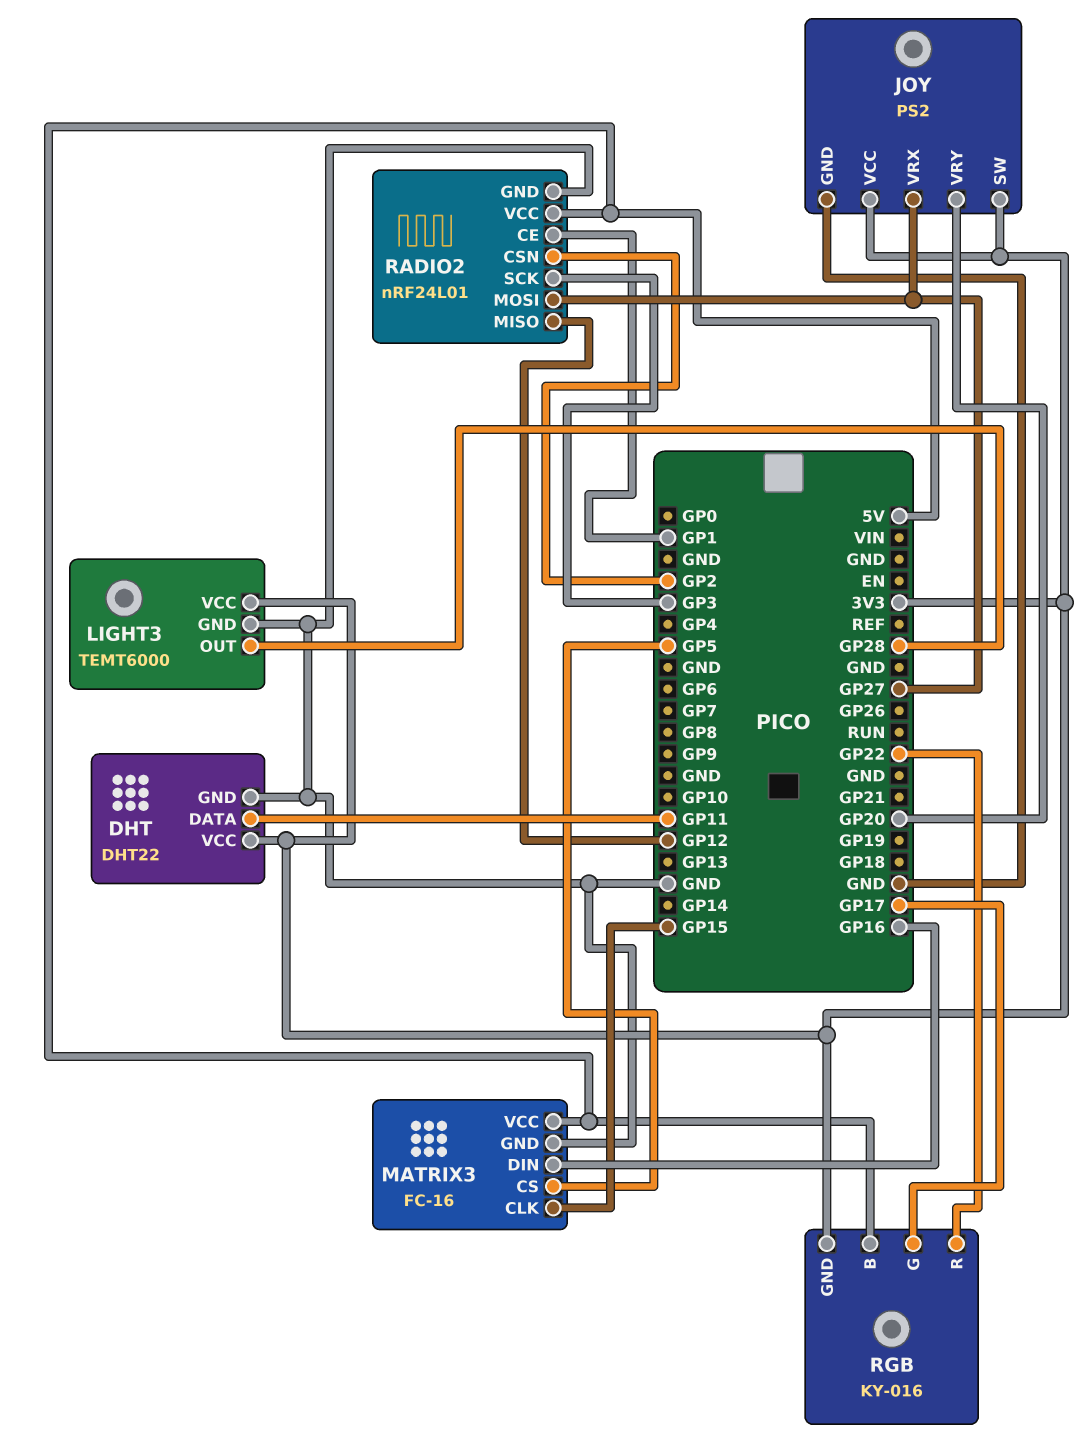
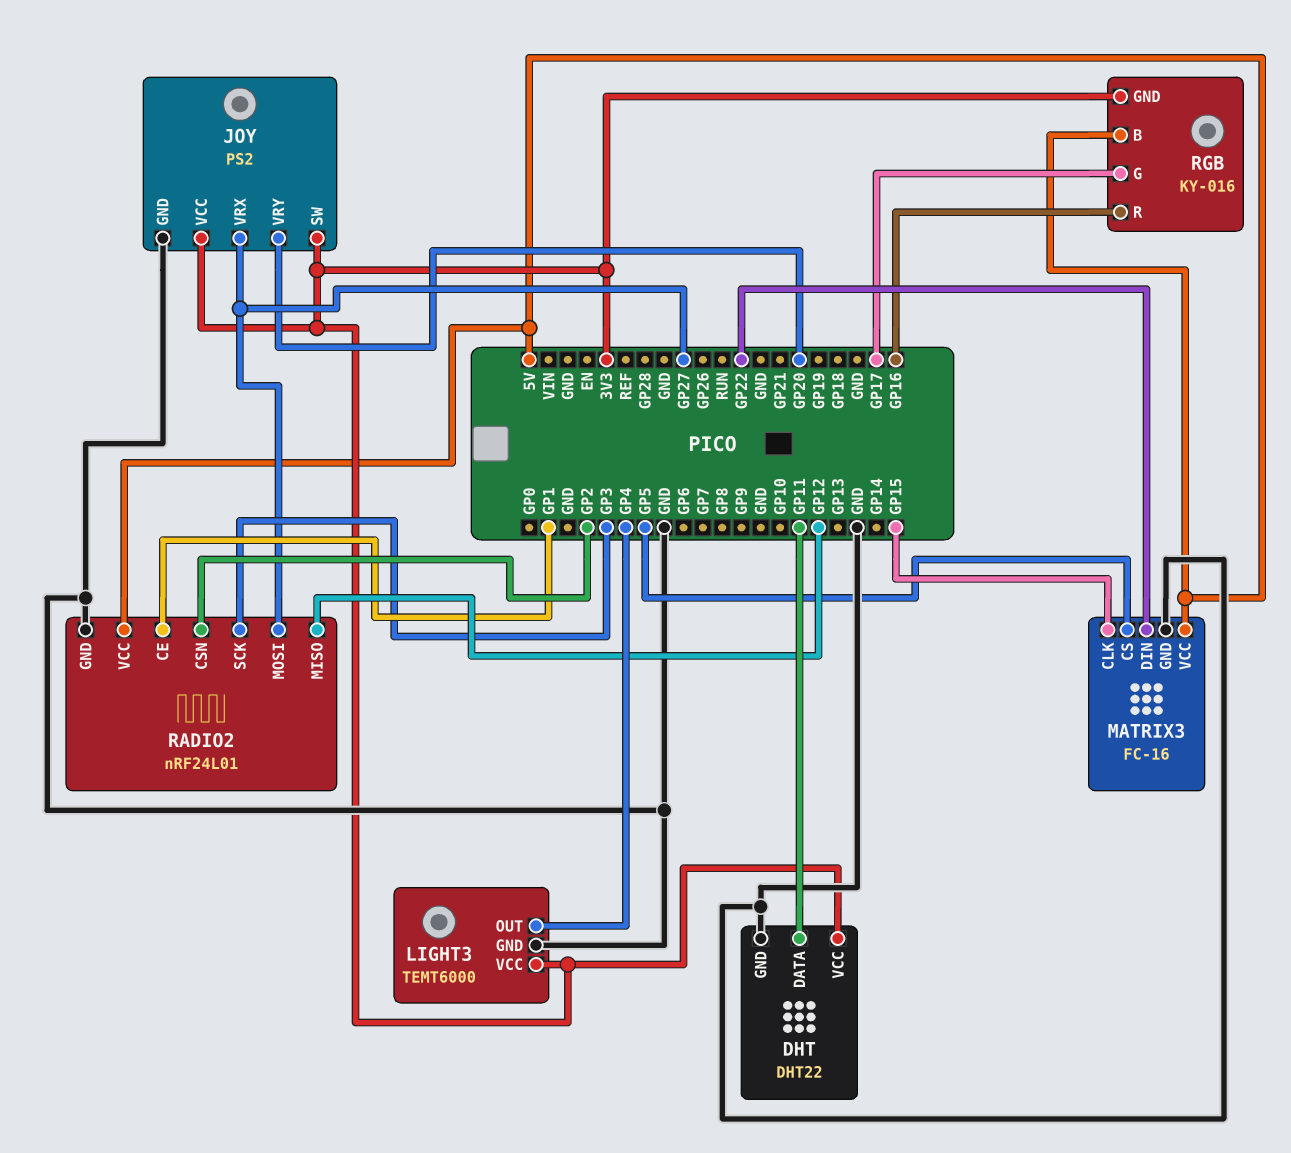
LIGHT3 pin OUT: GP28 -> GP4
MATRIX3 pin DIN: GP16 -> GP22
RGB pin R: GP22 -> GP16

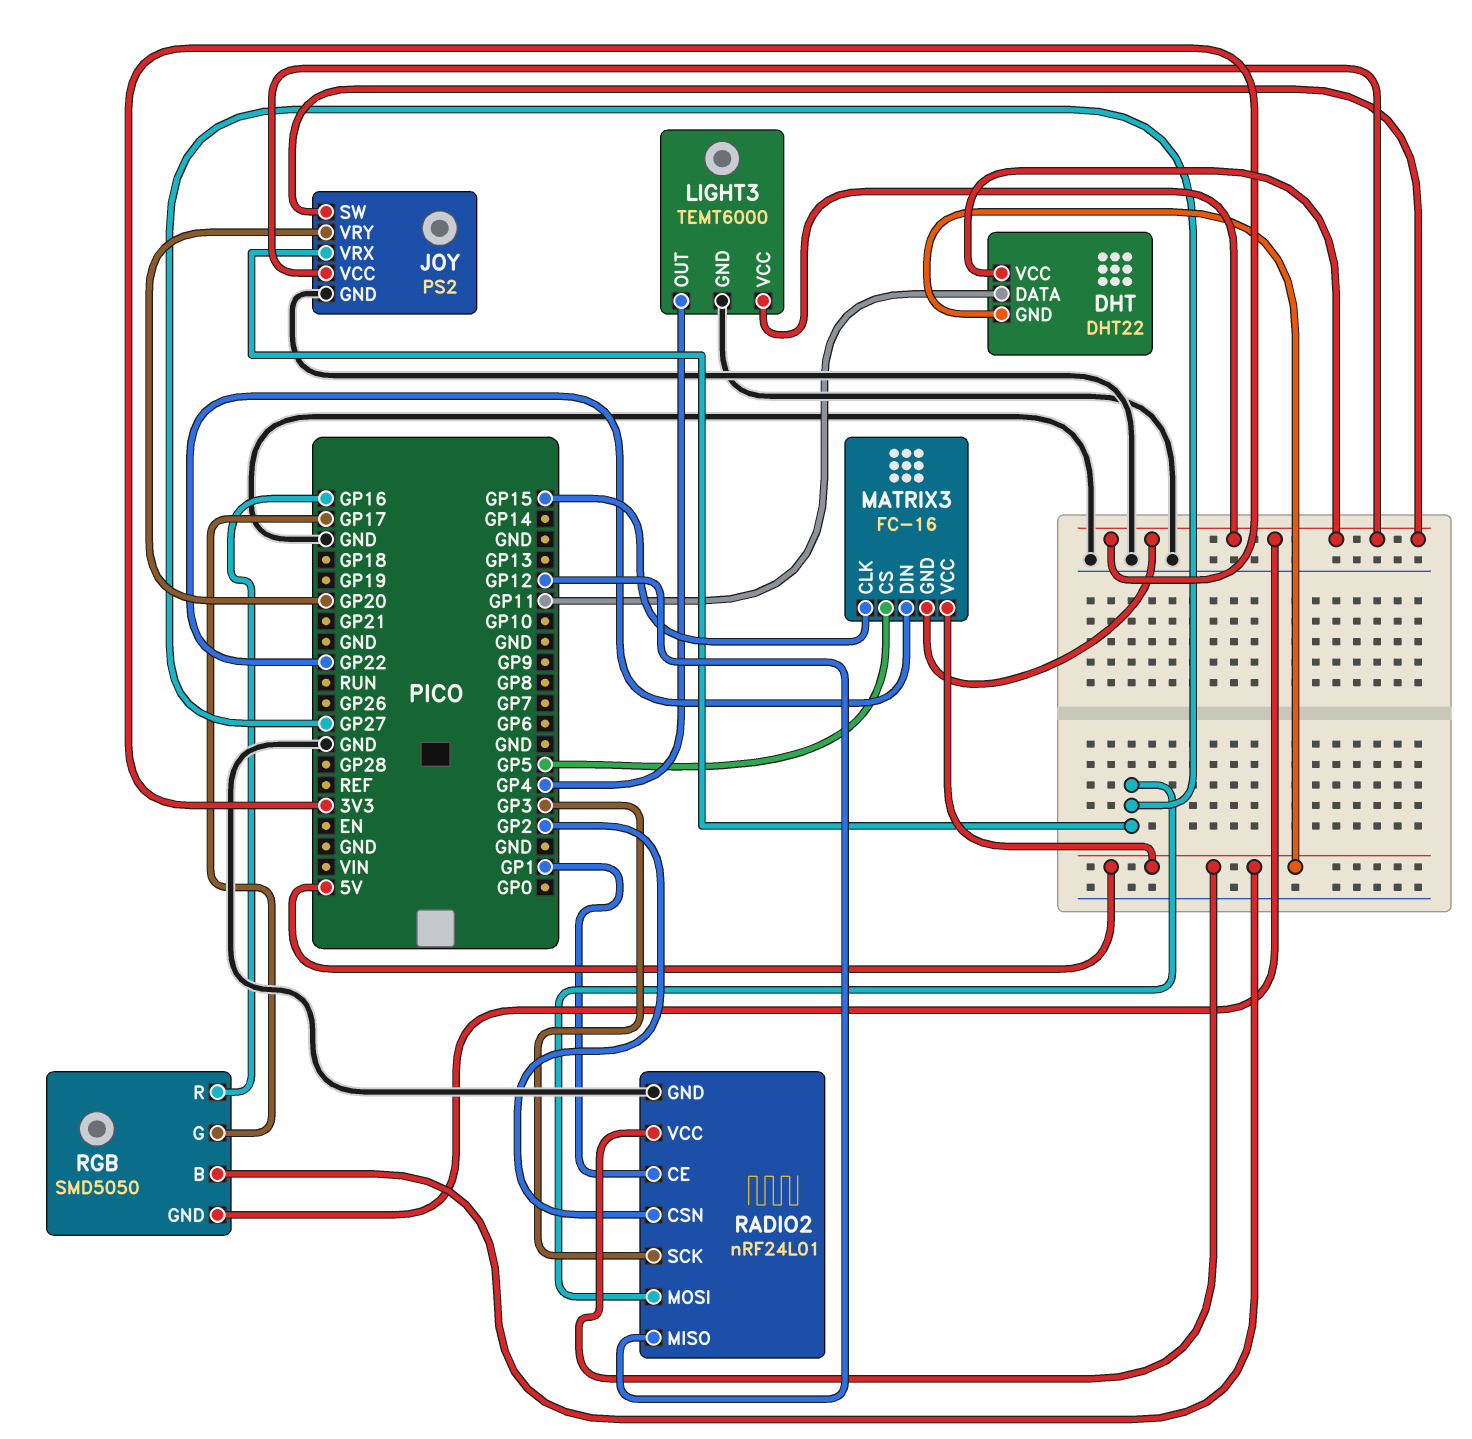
DHT pin GND: GND -> 5V
MATRIX3 pin GND: GND -> 3V3
RGB: KY-016 -> SMD5050

